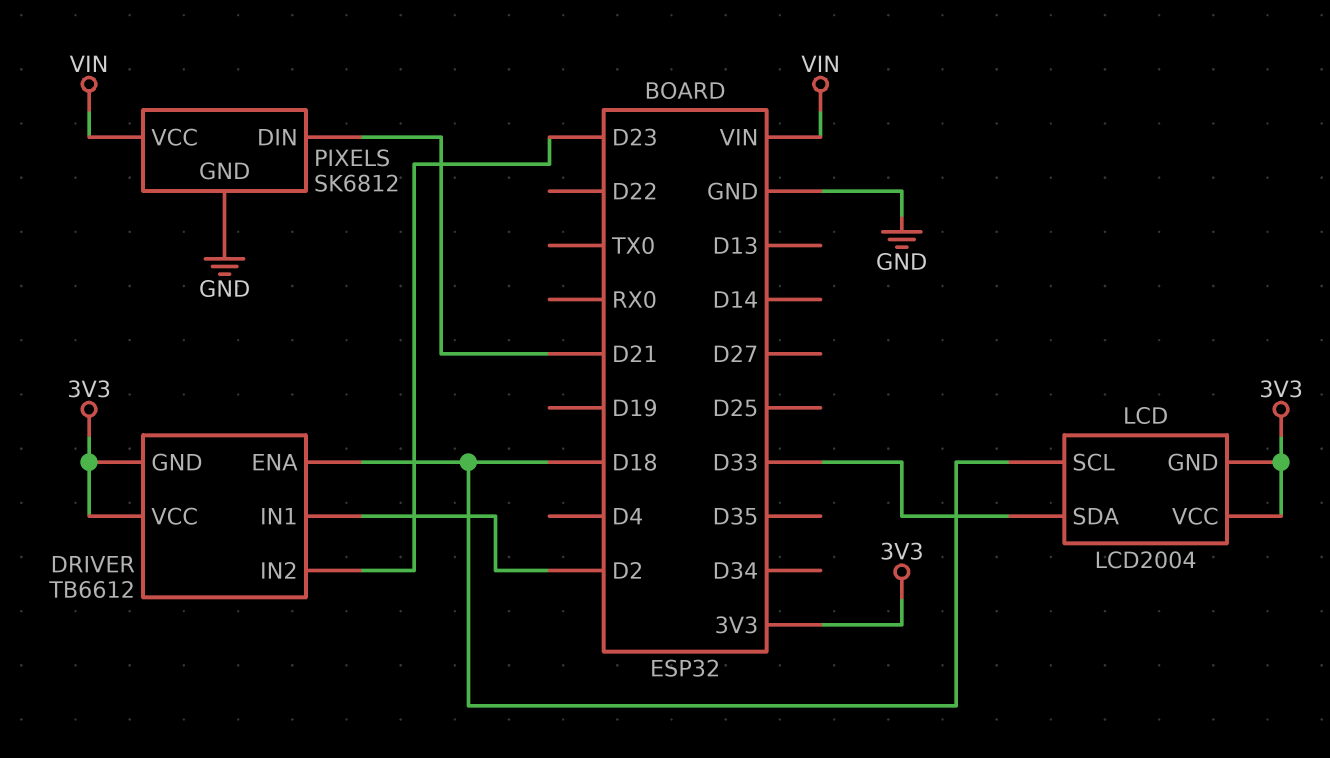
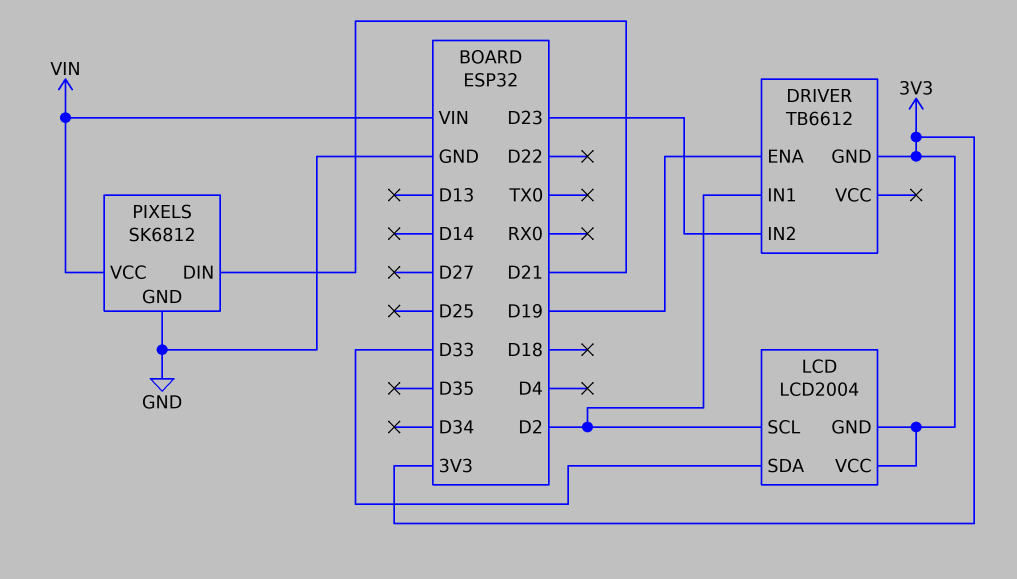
DRIVER pin ENA: D18 -> D19
DRIVER pin VCC: 3V3 -> none
LCD pin SCL: D18 -> D2

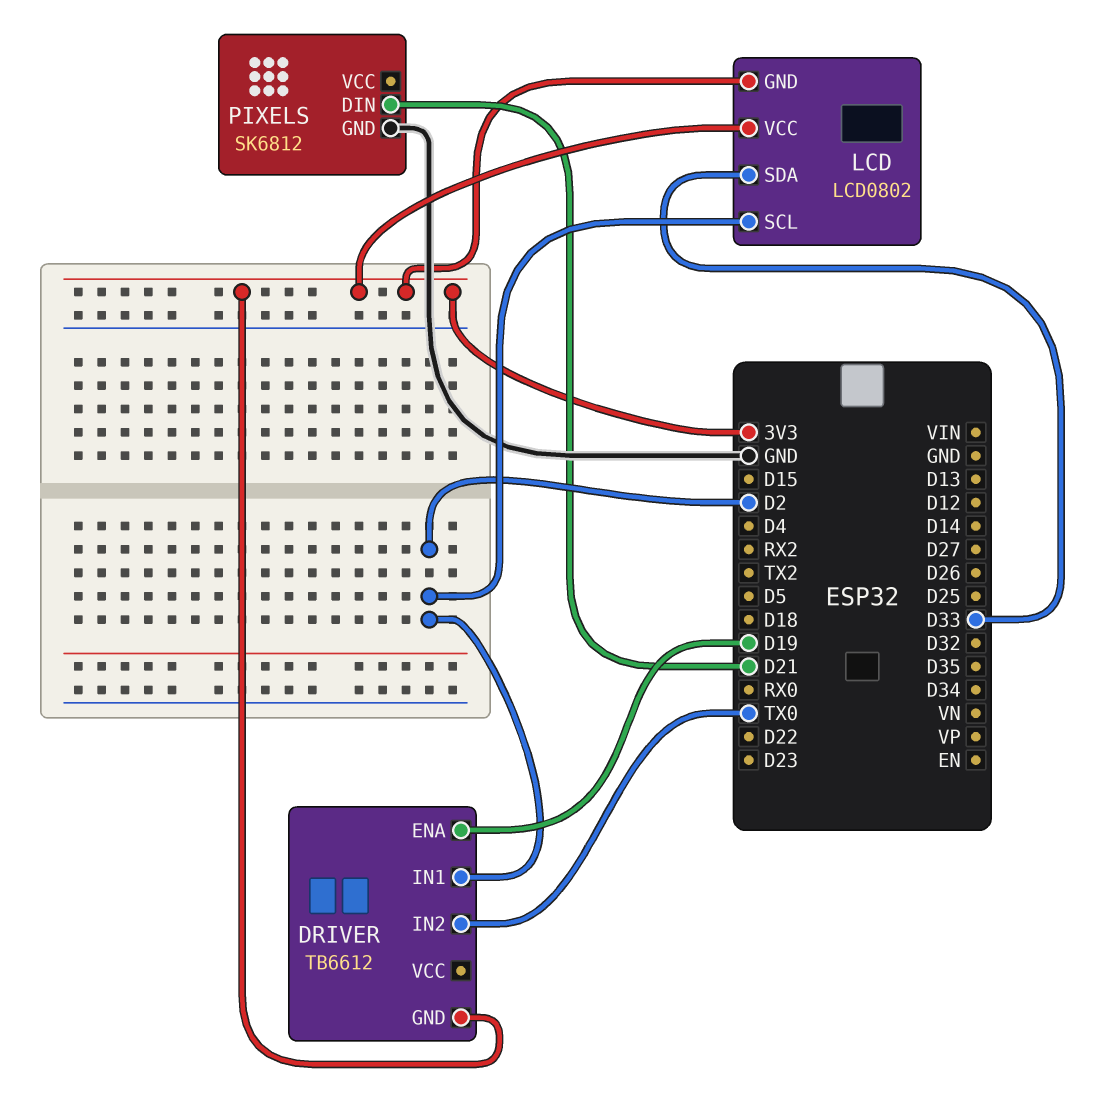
DRIVER pin IN2: D23 -> TX0
LCD: LCD2004 -> LCD0802
PIXELS pin VCC: VIN -> none

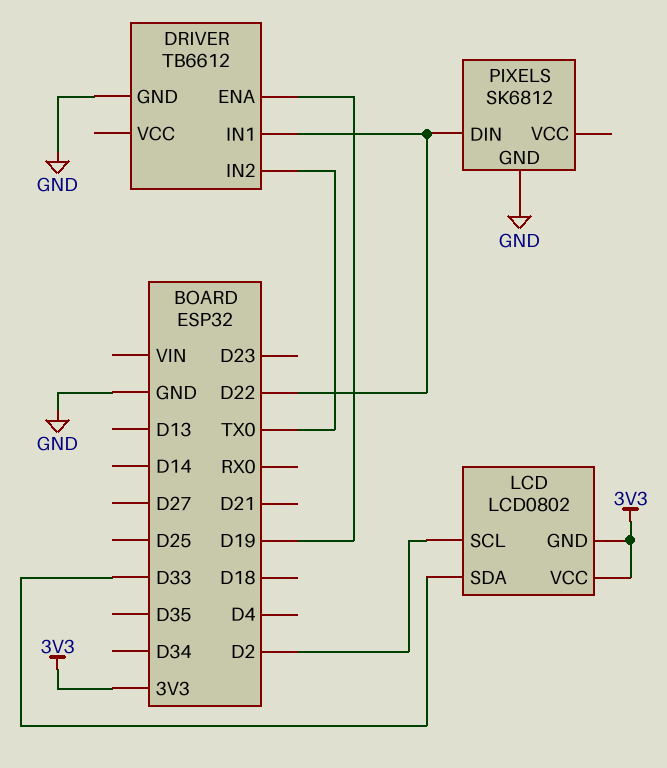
DRIVER pin GND: 3V3 -> GND
DRIVER pin IN1: D2 -> D22
PIXELS pin DIN: D21 -> D22

